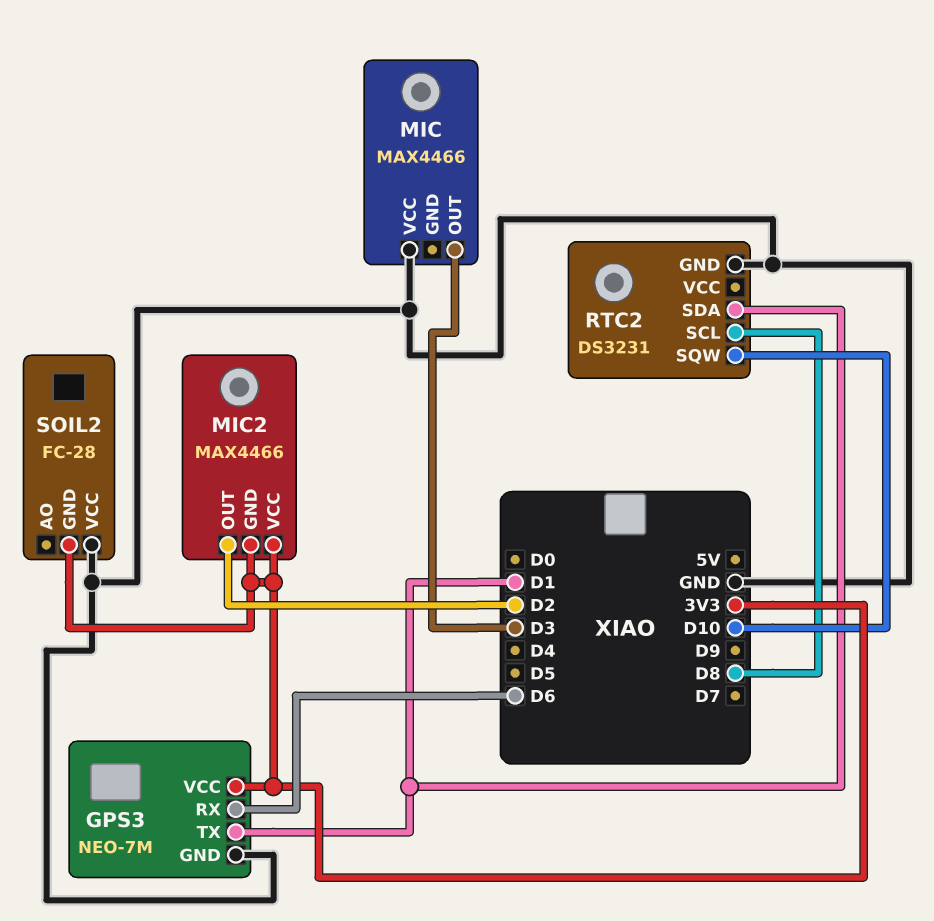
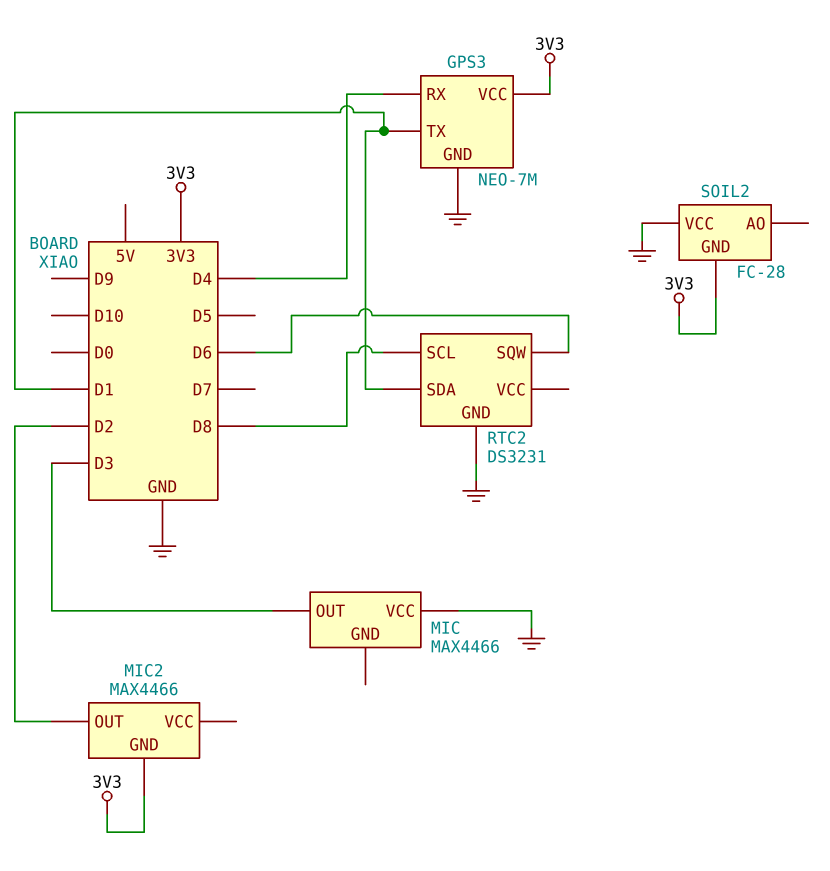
GPS3 pin RX: D6 -> D4
MIC2 pin VCC: 3V3 -> none
RTC2 pin SQW: D10 -> D6

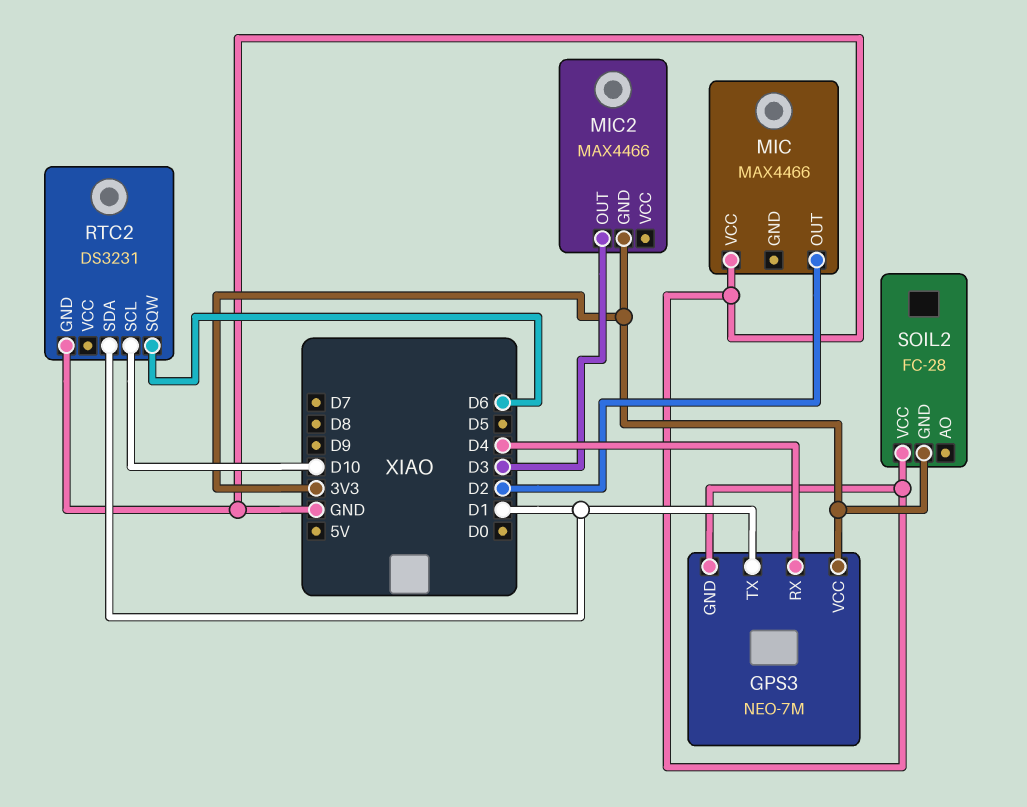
MIC pin OUT: D3 -> D2
MIC2 pin OUT: D2 -> D3
RTC2 pin SCL: D8 -> D10

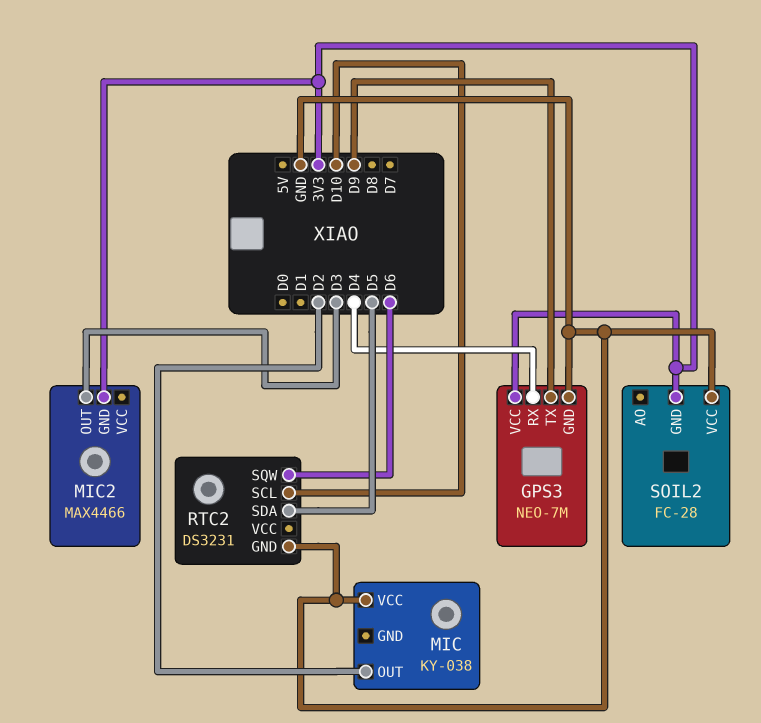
GPS3 pin TX: D1 -> D9
MIC: MAX4466 -> KY-038
RTC2 pin SDA: D1 -> D5

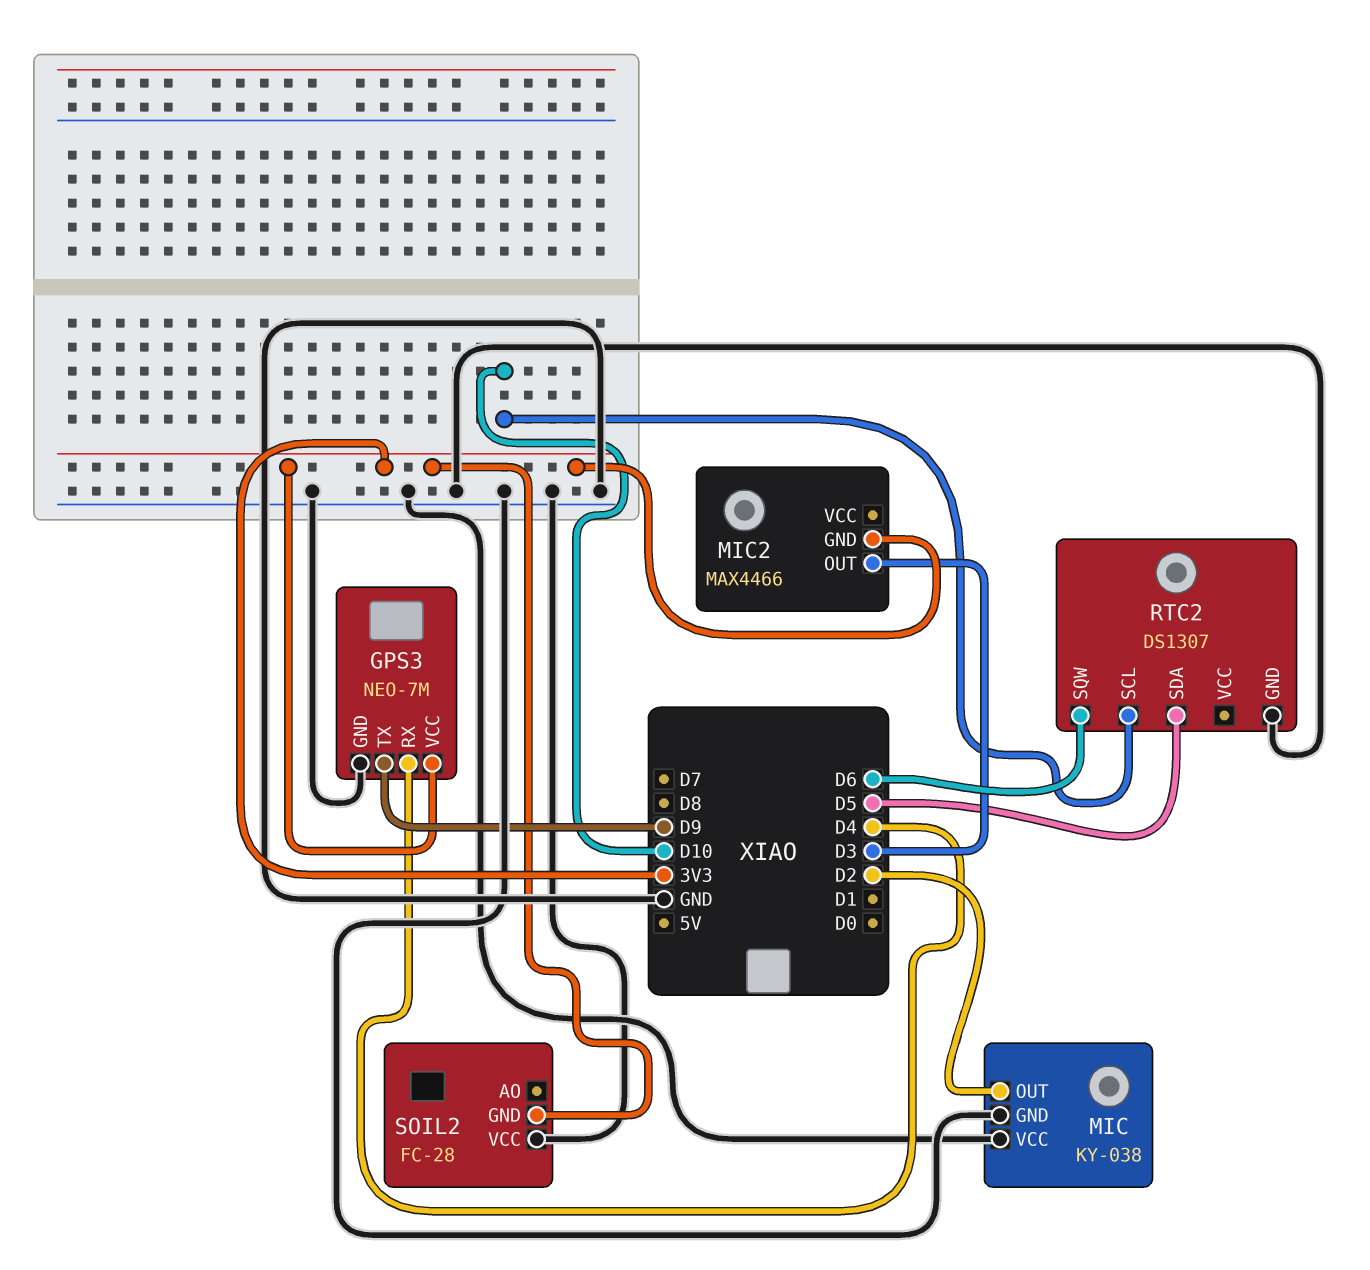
MIC pin GND: none -> GND
RTC2: DS3231 -> DS1307

